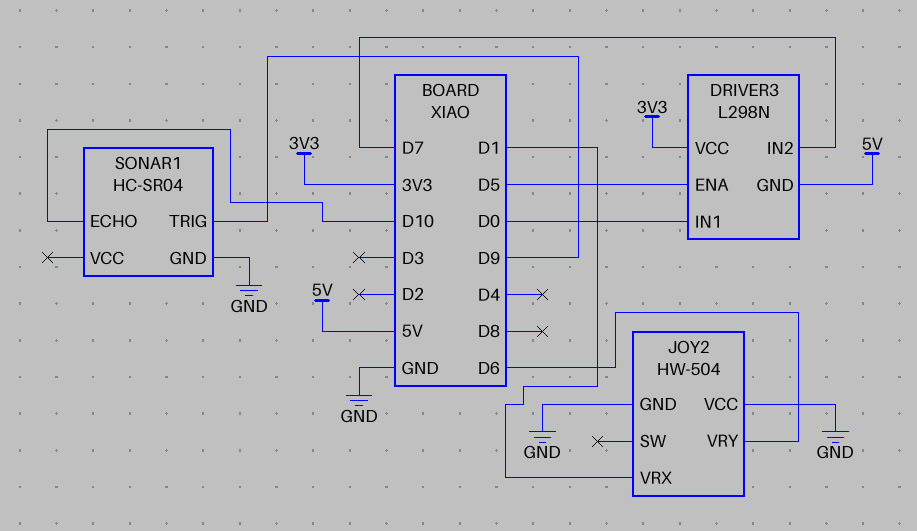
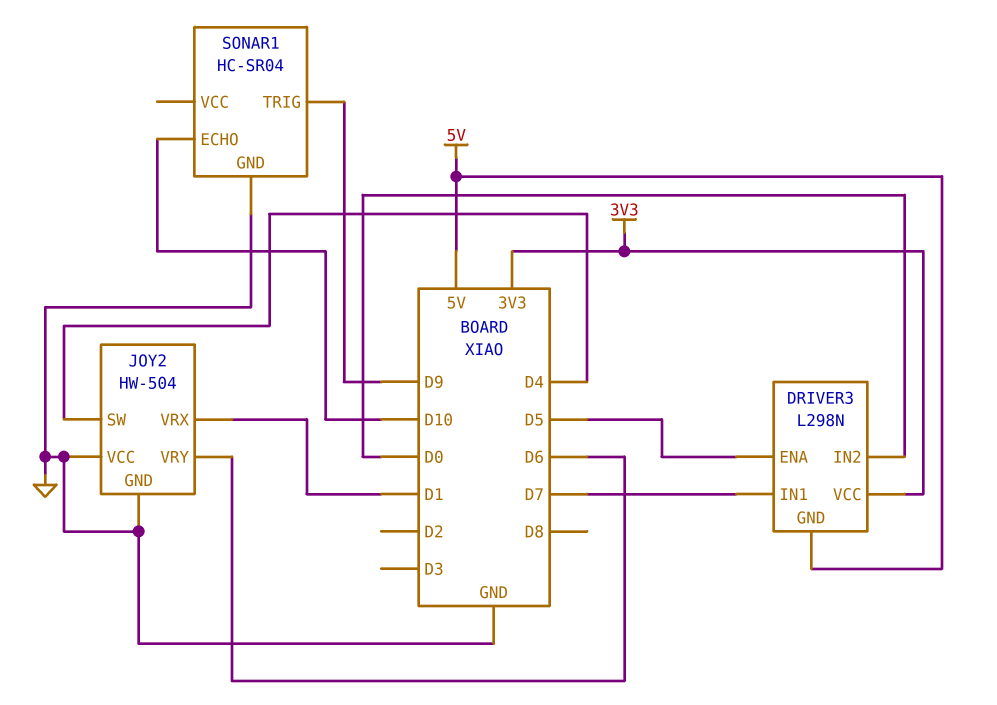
DRIVER3 pin IN1: D0 -> D7
DRIVER3 pin IN2: D7 -> D0
JOY2 pin SW: none -> D4

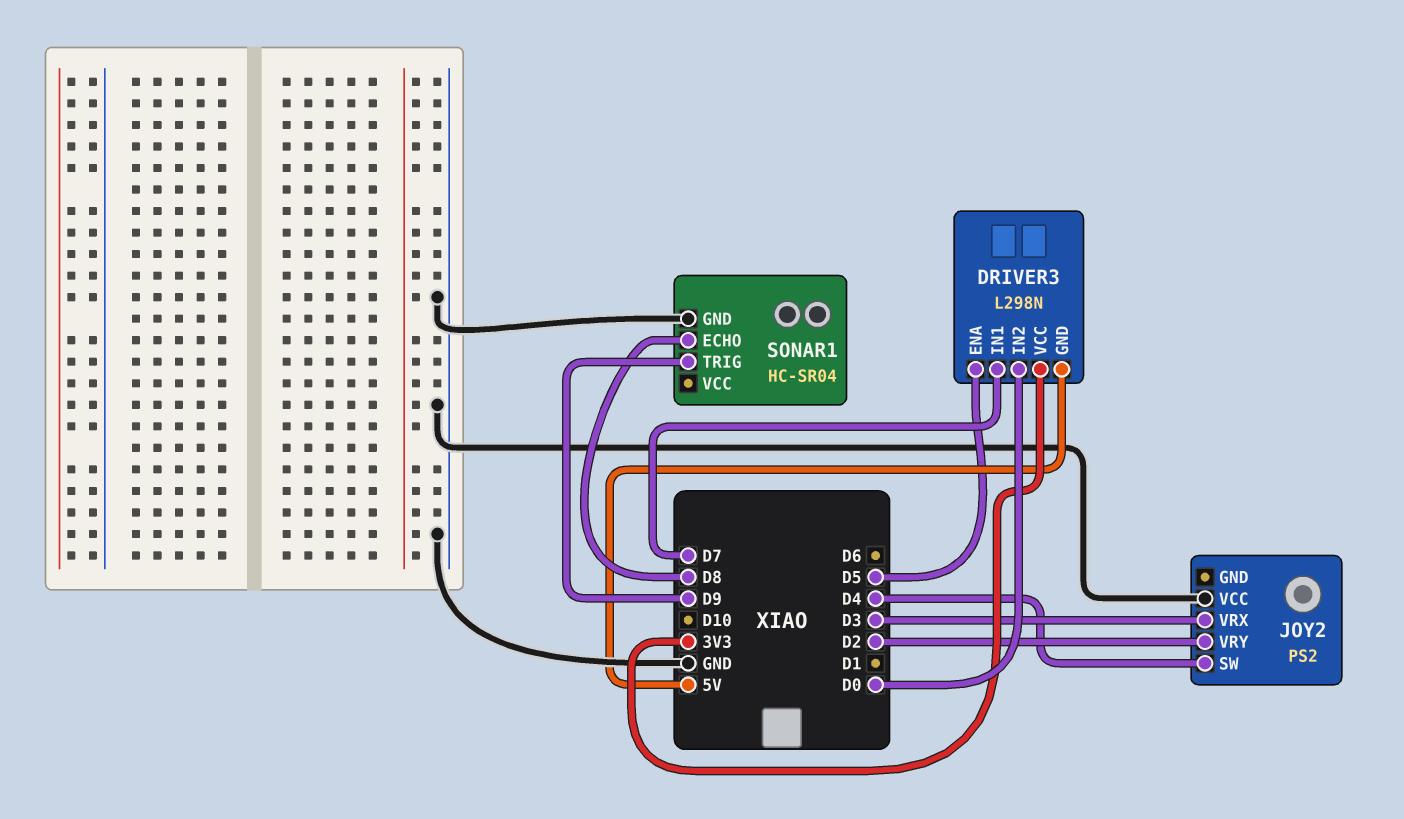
JOY2: HW-504 -> PS2
JOY2 pin GND: GND -> none
JOY2 pin VRX: D1 -> D3
JOY2 pin VRY: D6 -> D2
SONAR1 pin ECHO: D10 -> D8

